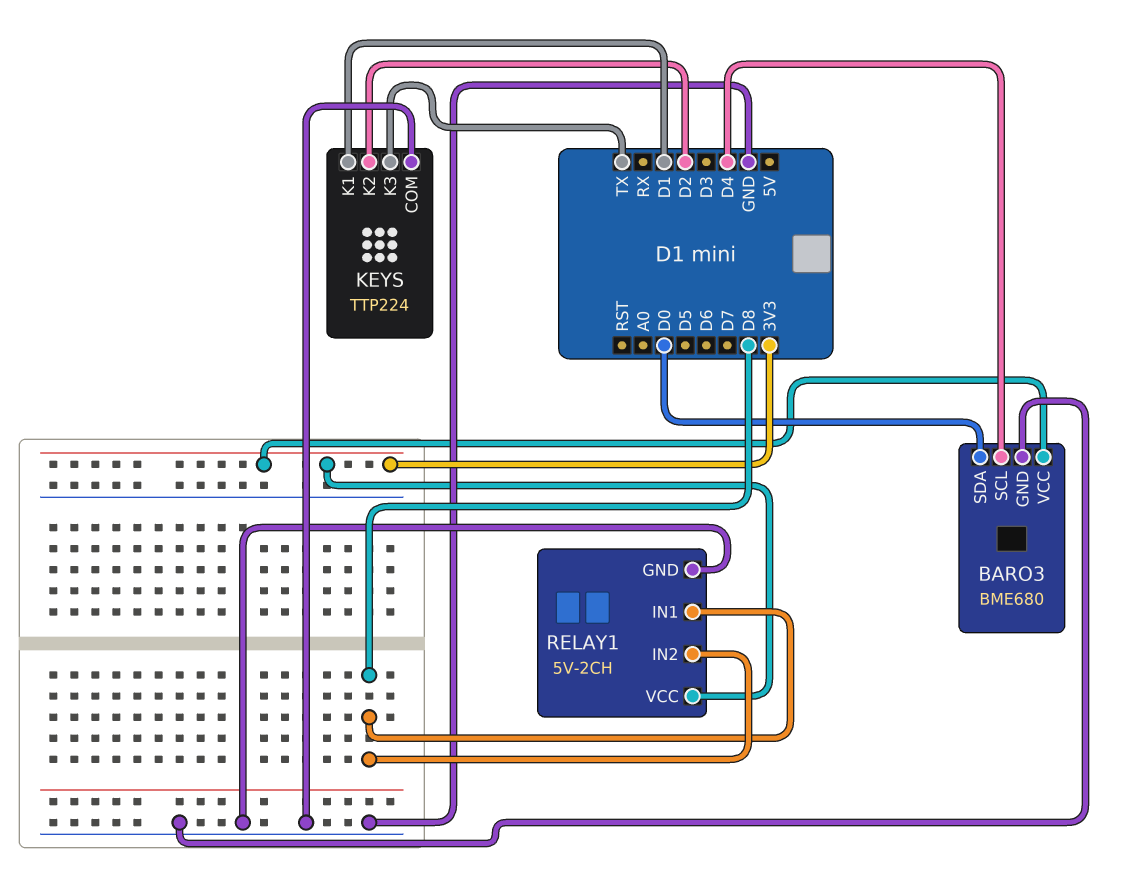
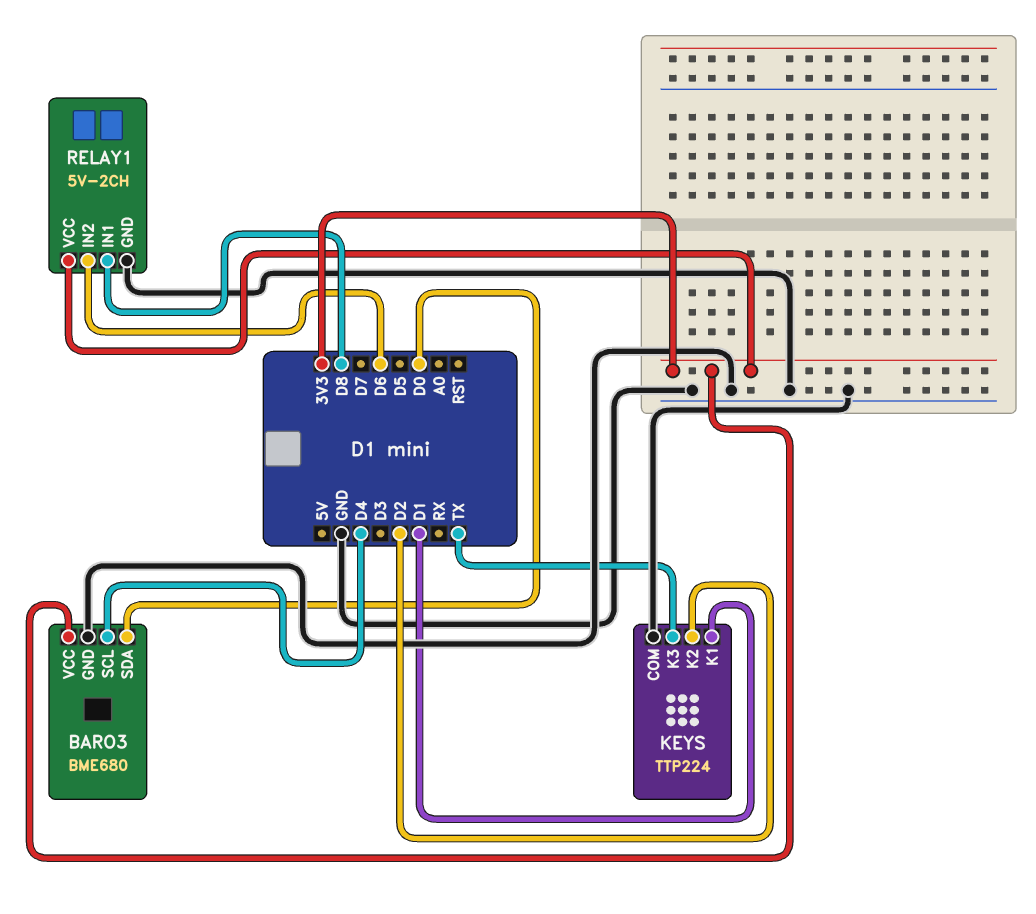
RELAY1 pin IN2: D8 -> D6

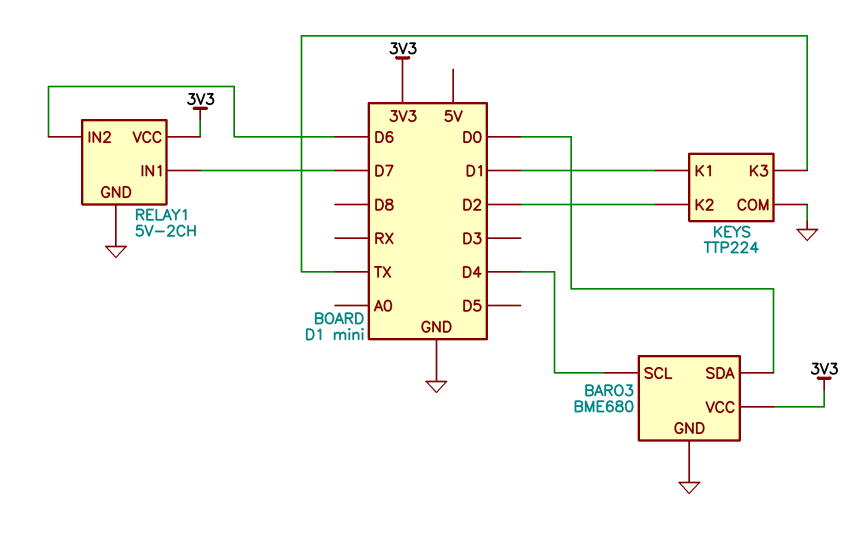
RELAY1 pin IN1: D8 -> D7

